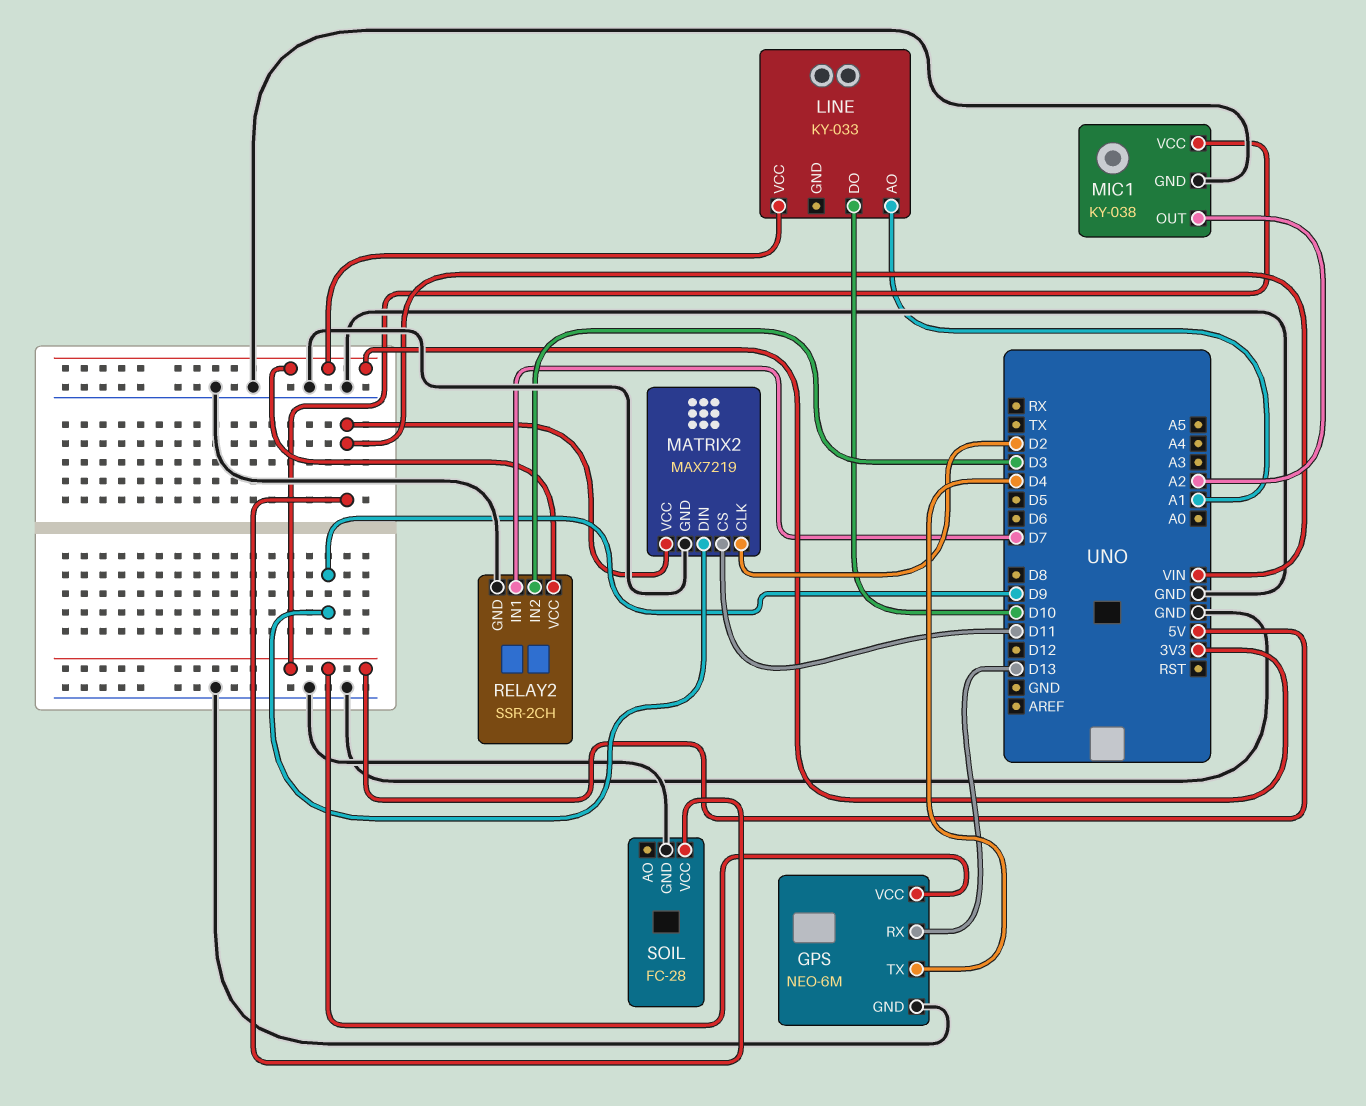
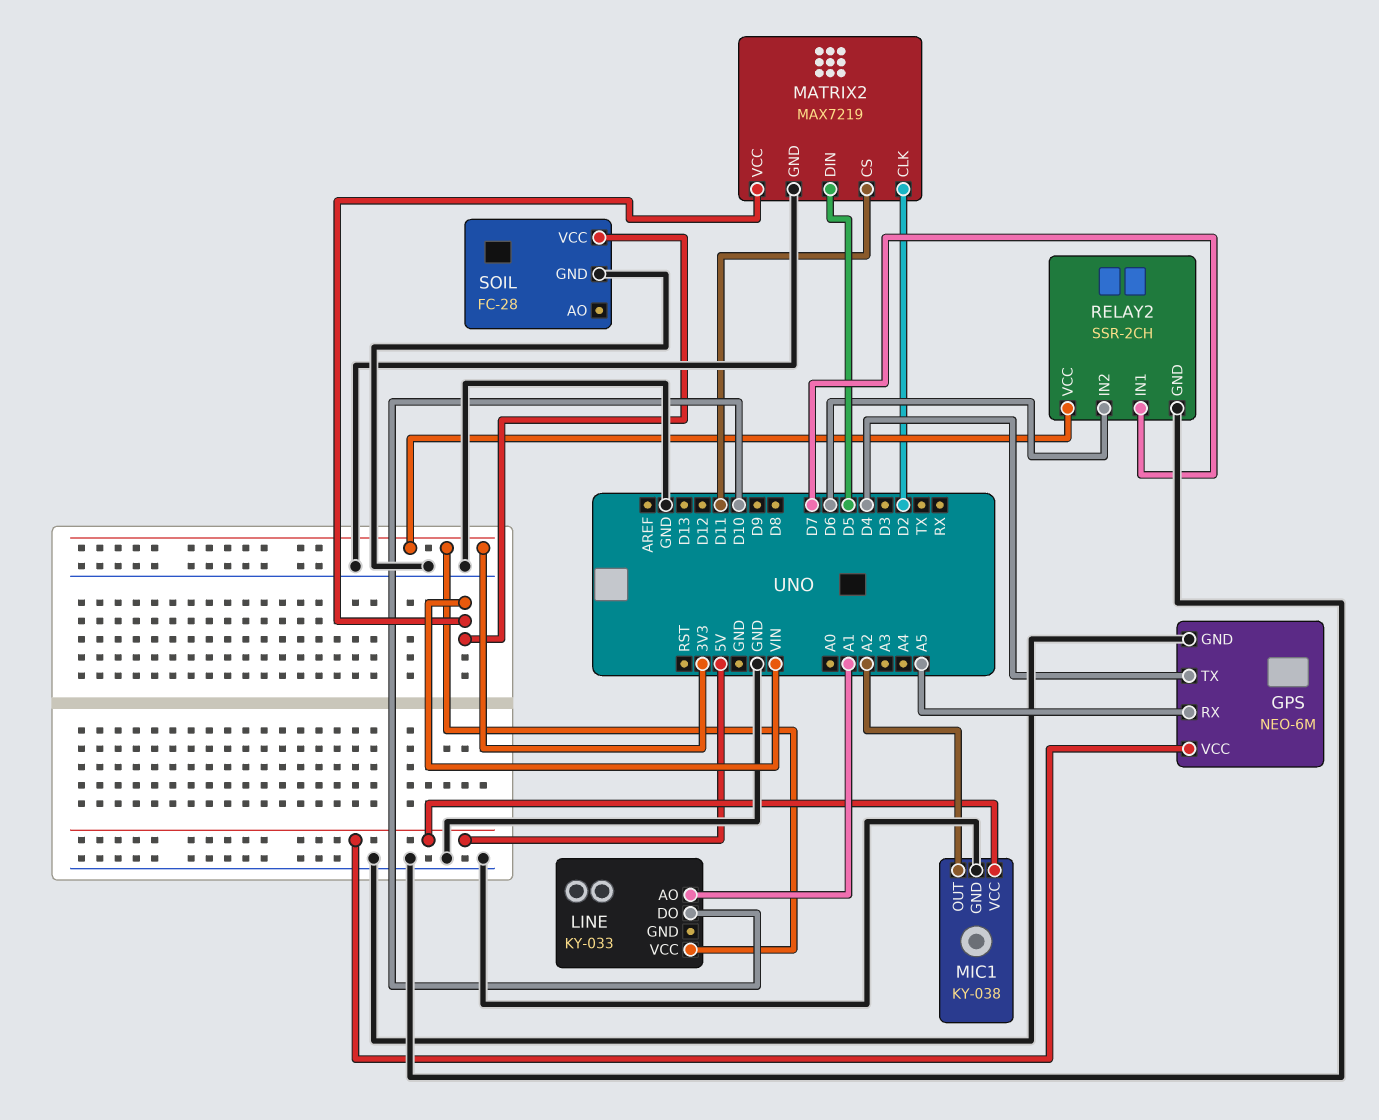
GPS pin RX: D13 -> A5
MATRIX2 pin DIN: D9 -> D5
RELAY2 pin IN2: D3 -> D6

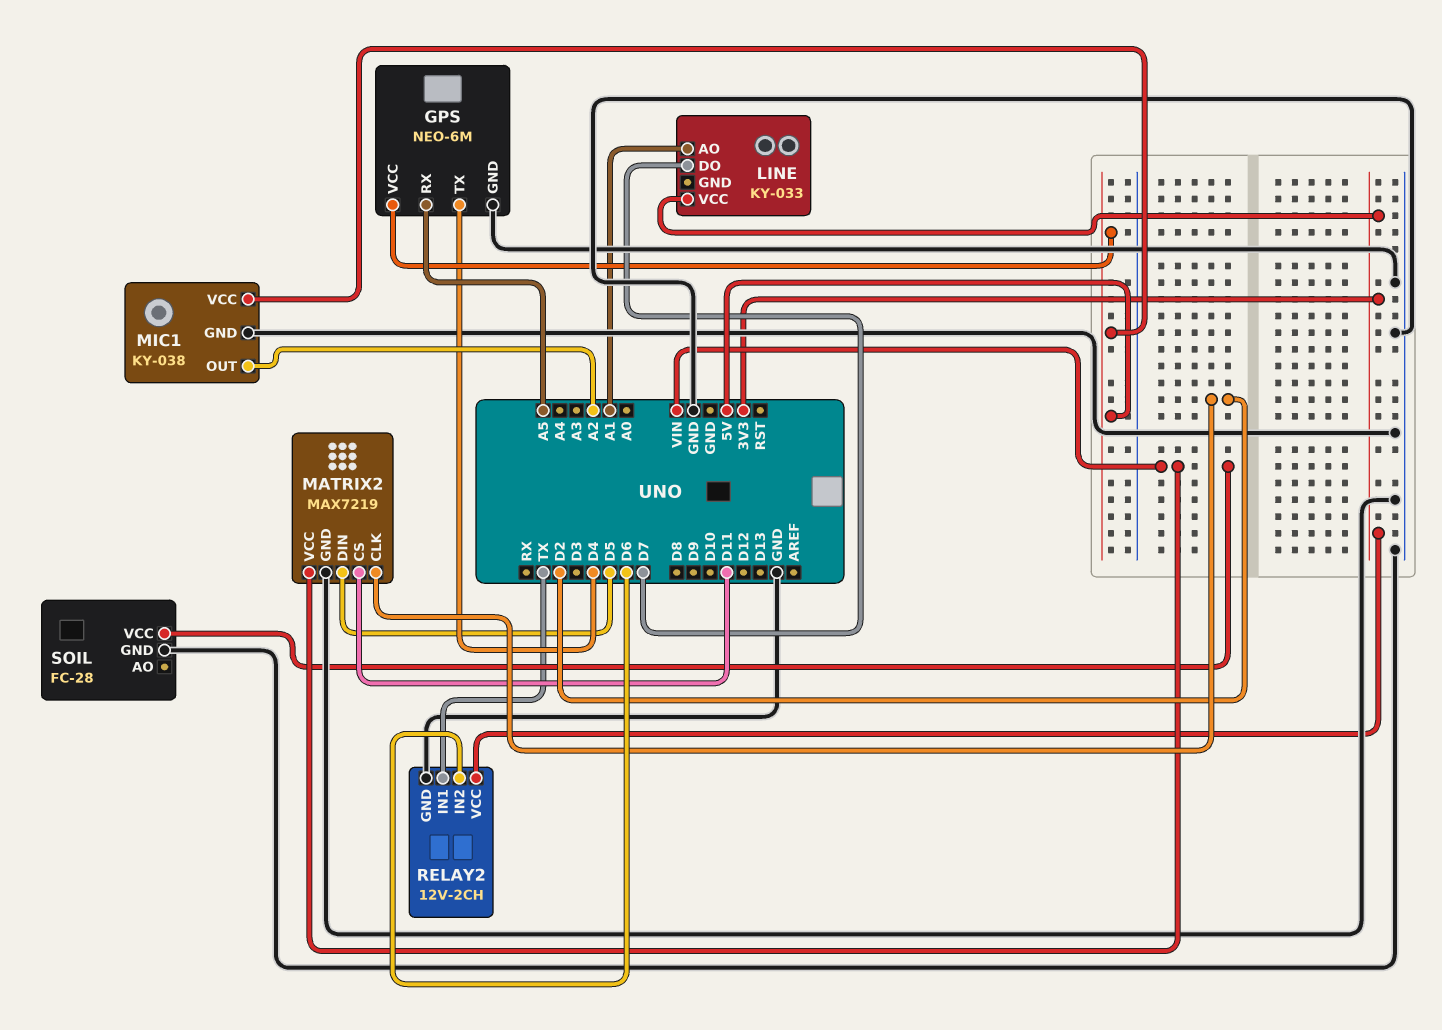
LINE pin DO: D10 -> D7
RELAY2: SSR-2CH -> 12V-2CH
RELAY2 pin IN1: D7 -> TX

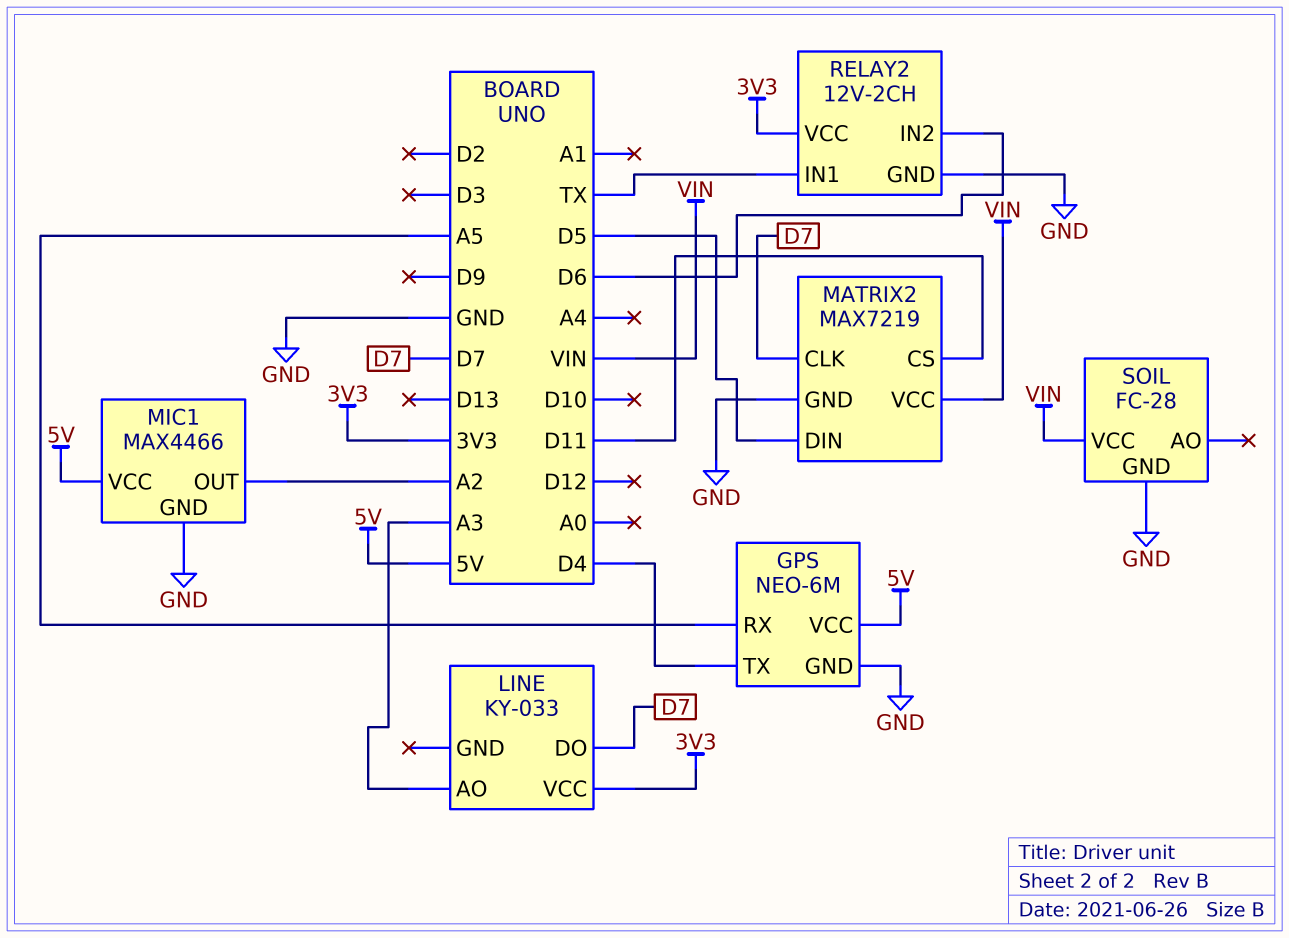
LINE pin AO: A1 -> A3
MATRIX2 pin CLK: D2 -> D7
MIC1: KY-038 -> MAX4466

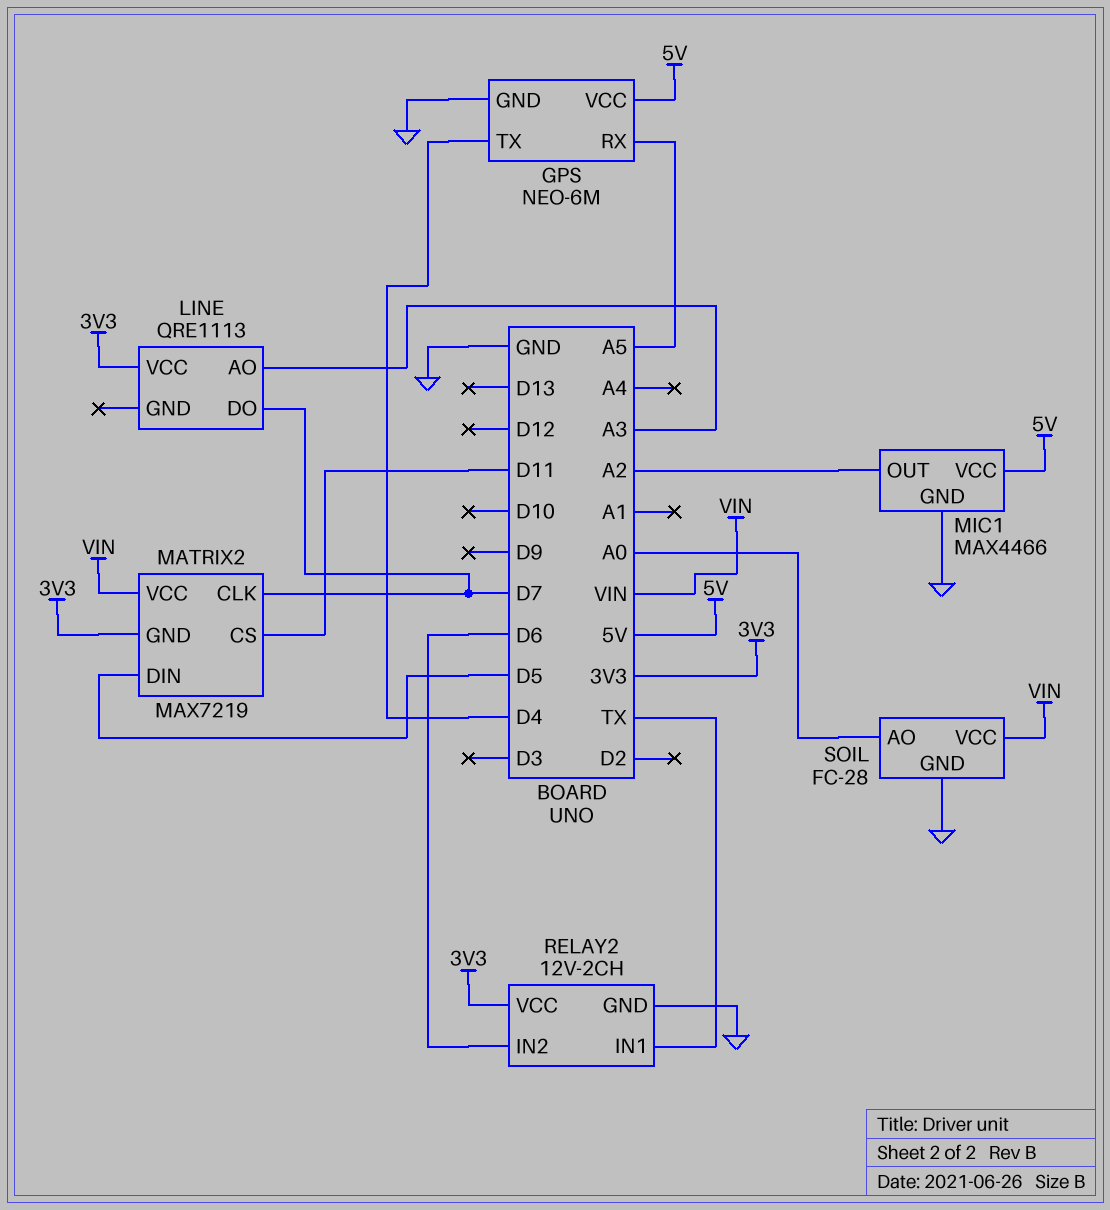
LINE: KY-033 -> QRE1113
MATRIX2 pin GND: GND -> 3V3
SOIL pin AO: none -> A0

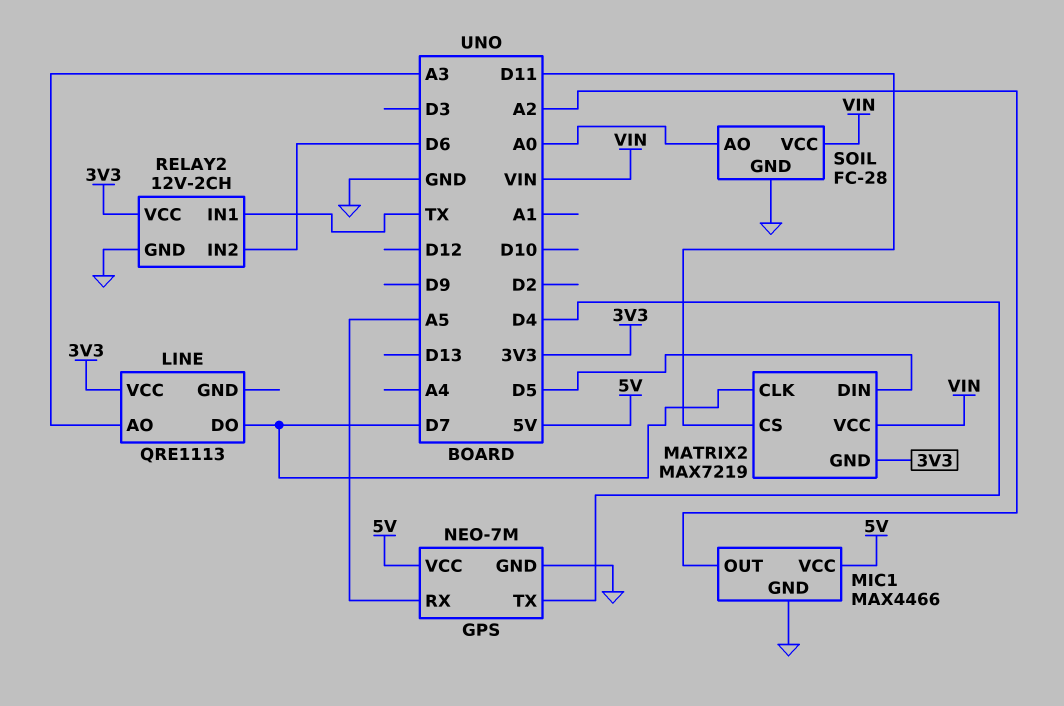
GPS: NEO-6M -> NEO-7M

